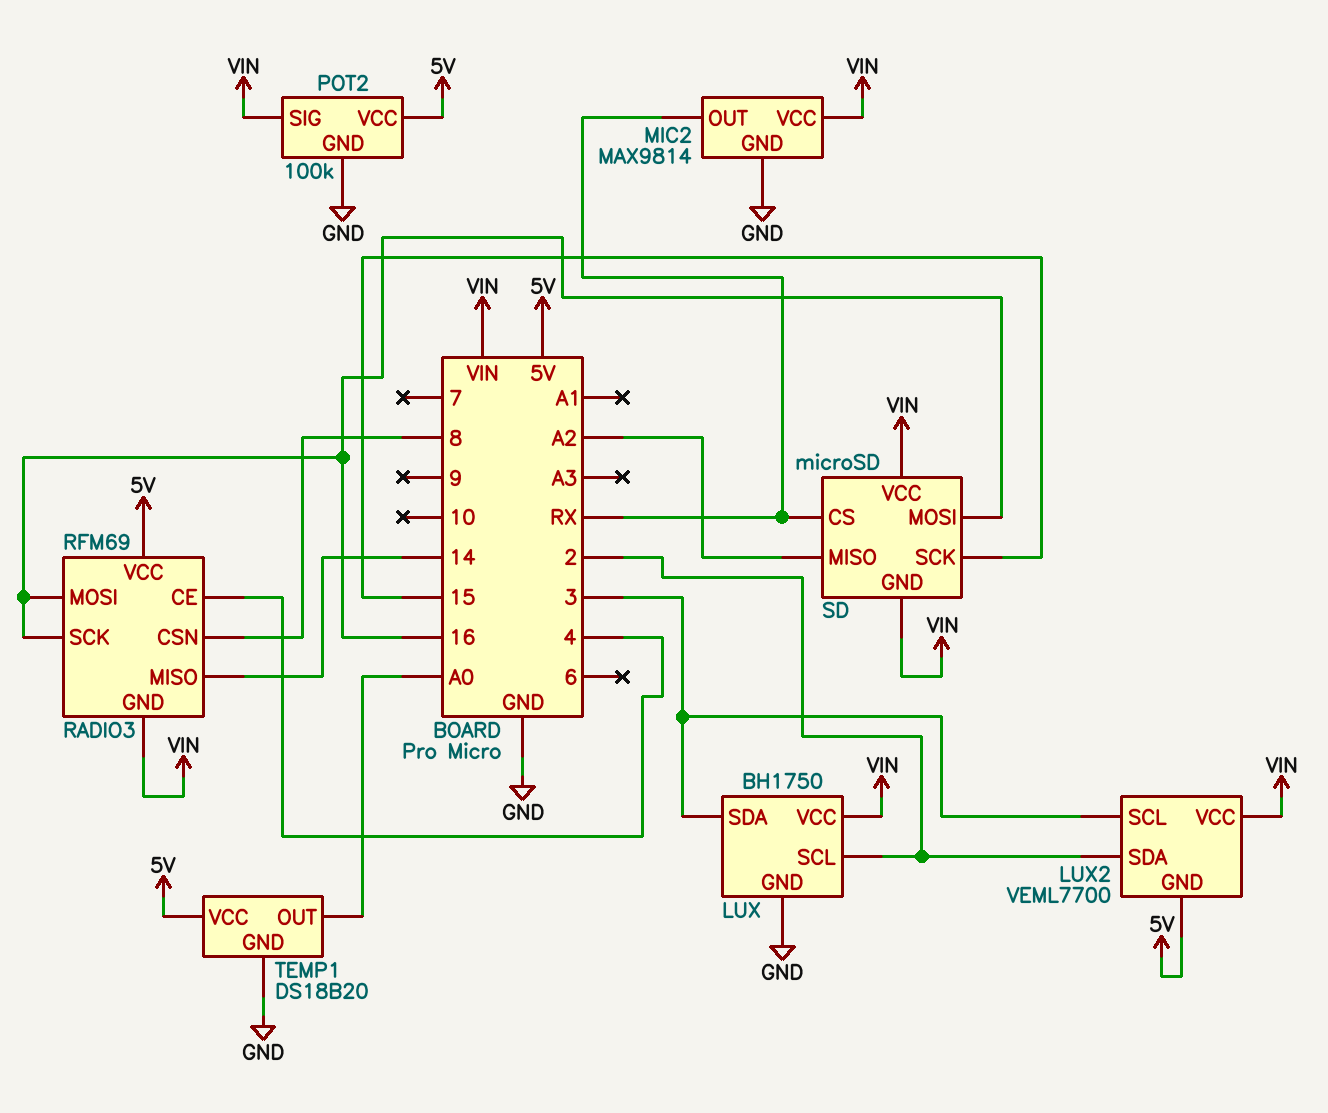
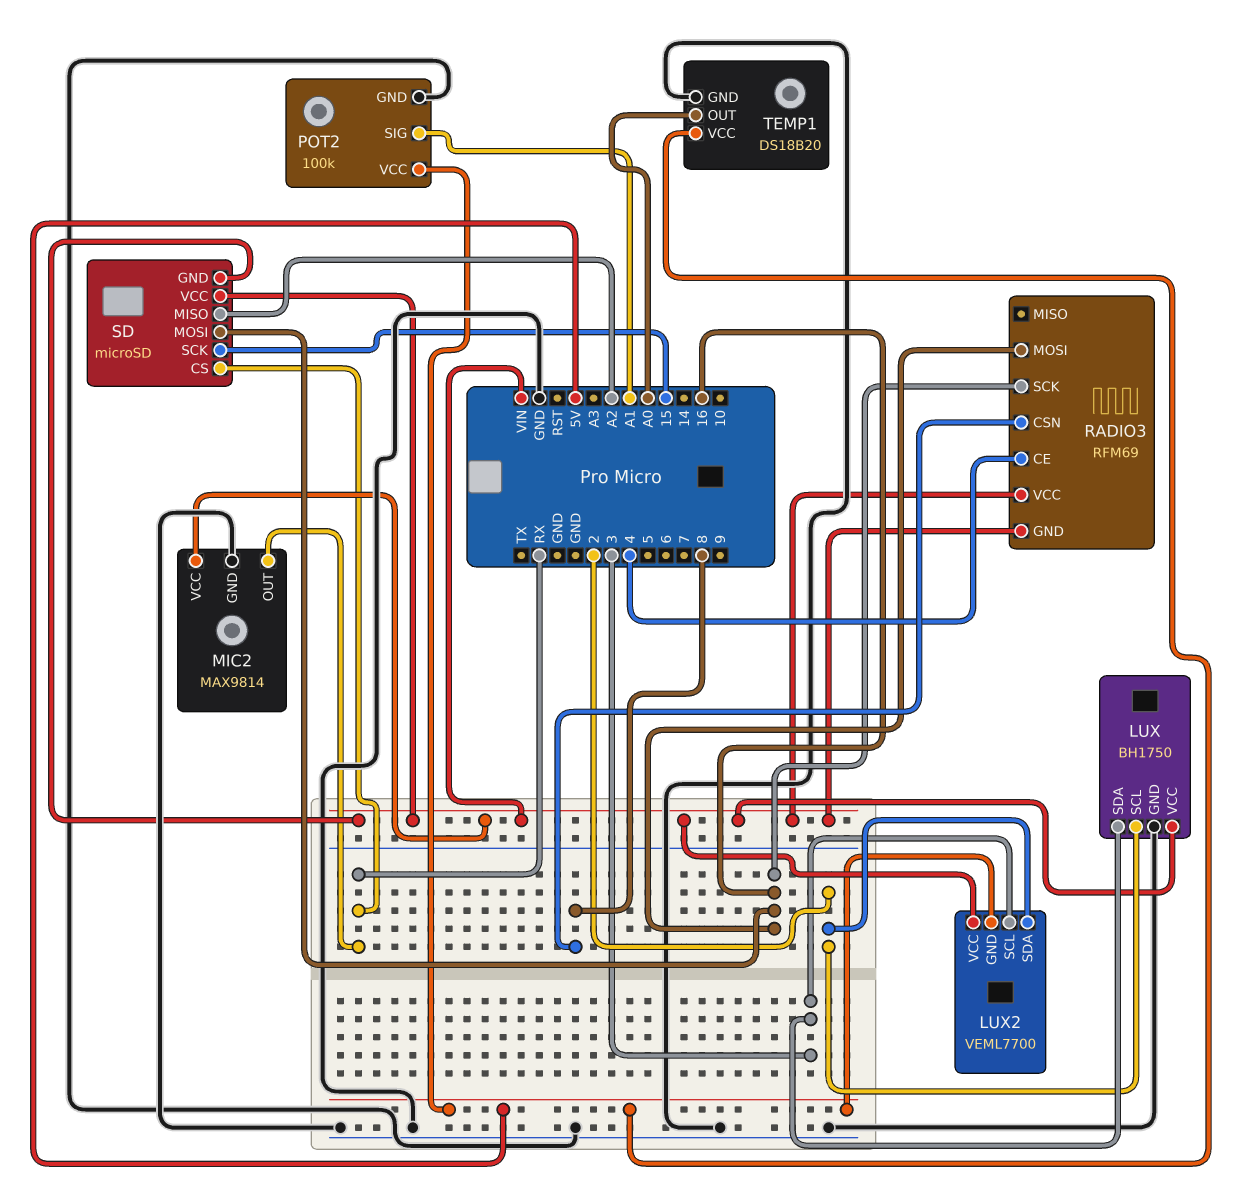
POT2 pin SIG: VIN -> A1
RADIO3 pin MISO: 14 -> none
RADIO3 pin VCC: 5V -> VIN

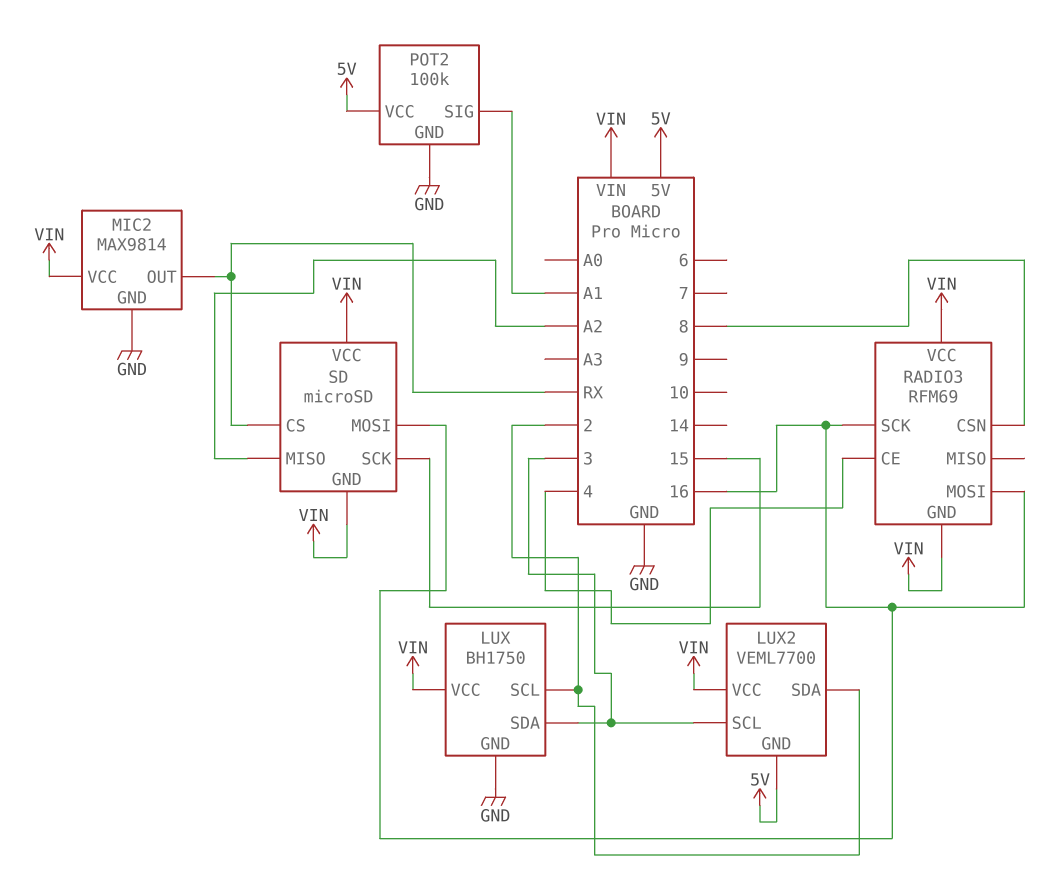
TEMP1: DS18B20 -> none
TEMP1 pin GND: GND -> none
TEMP1 pin OUT: A0 -> none
TEMP1 pin VCC: 5V -> none

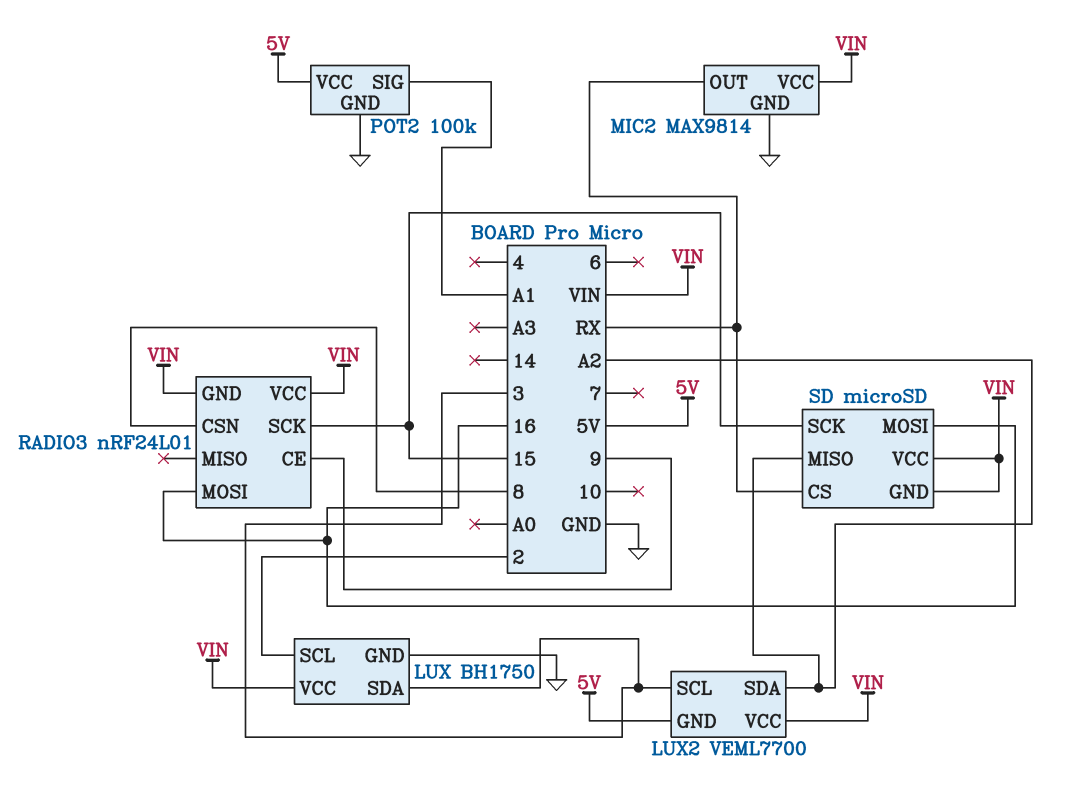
LUX2 pin SDA: 2 -> A2
RADIO3: RFM69 -> nRF24L01
RADIO3 pin CE: 4 -> 9
RADIO3 pin SCK: 16 -> 15

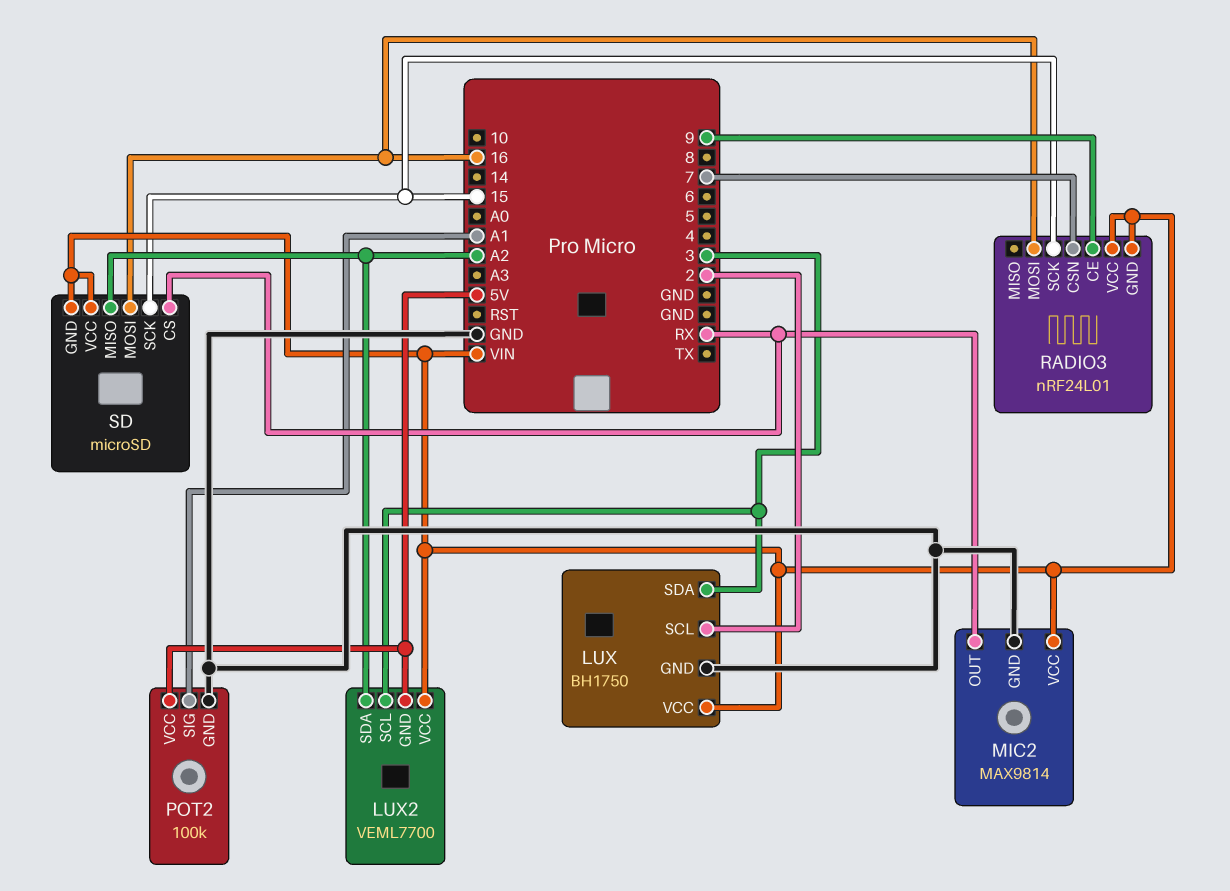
RADIO3 pin CSN: 8 -> 7

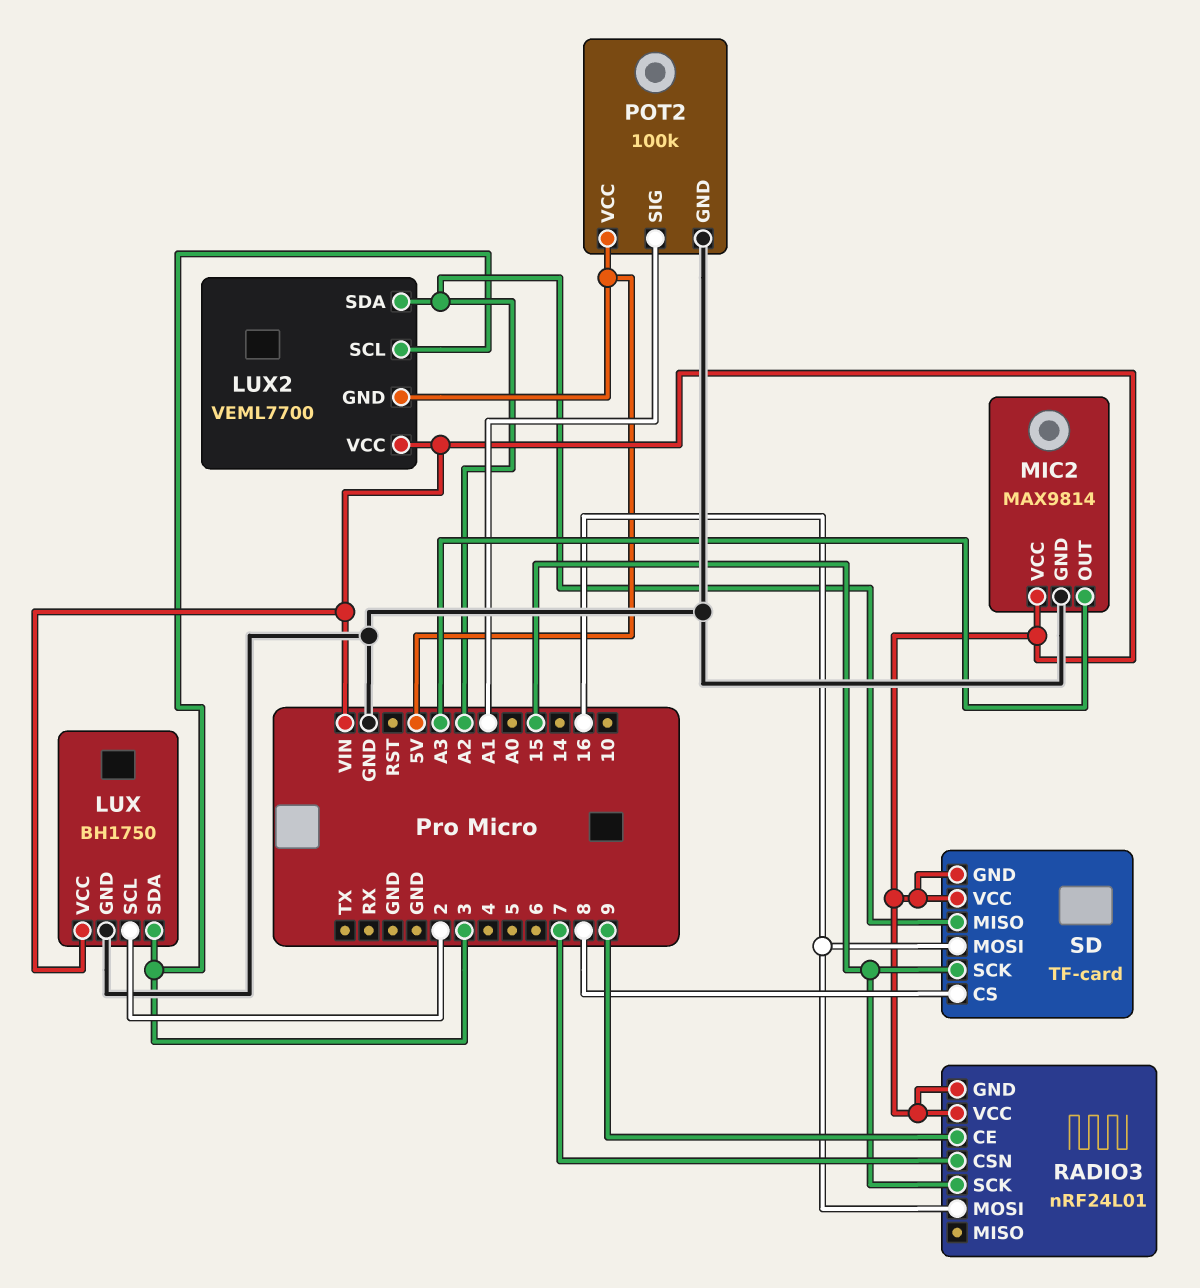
MIC2 pin OUT: RX -> A3
SD: microSD -> TF-card
SD pin CS: RX -> 8

